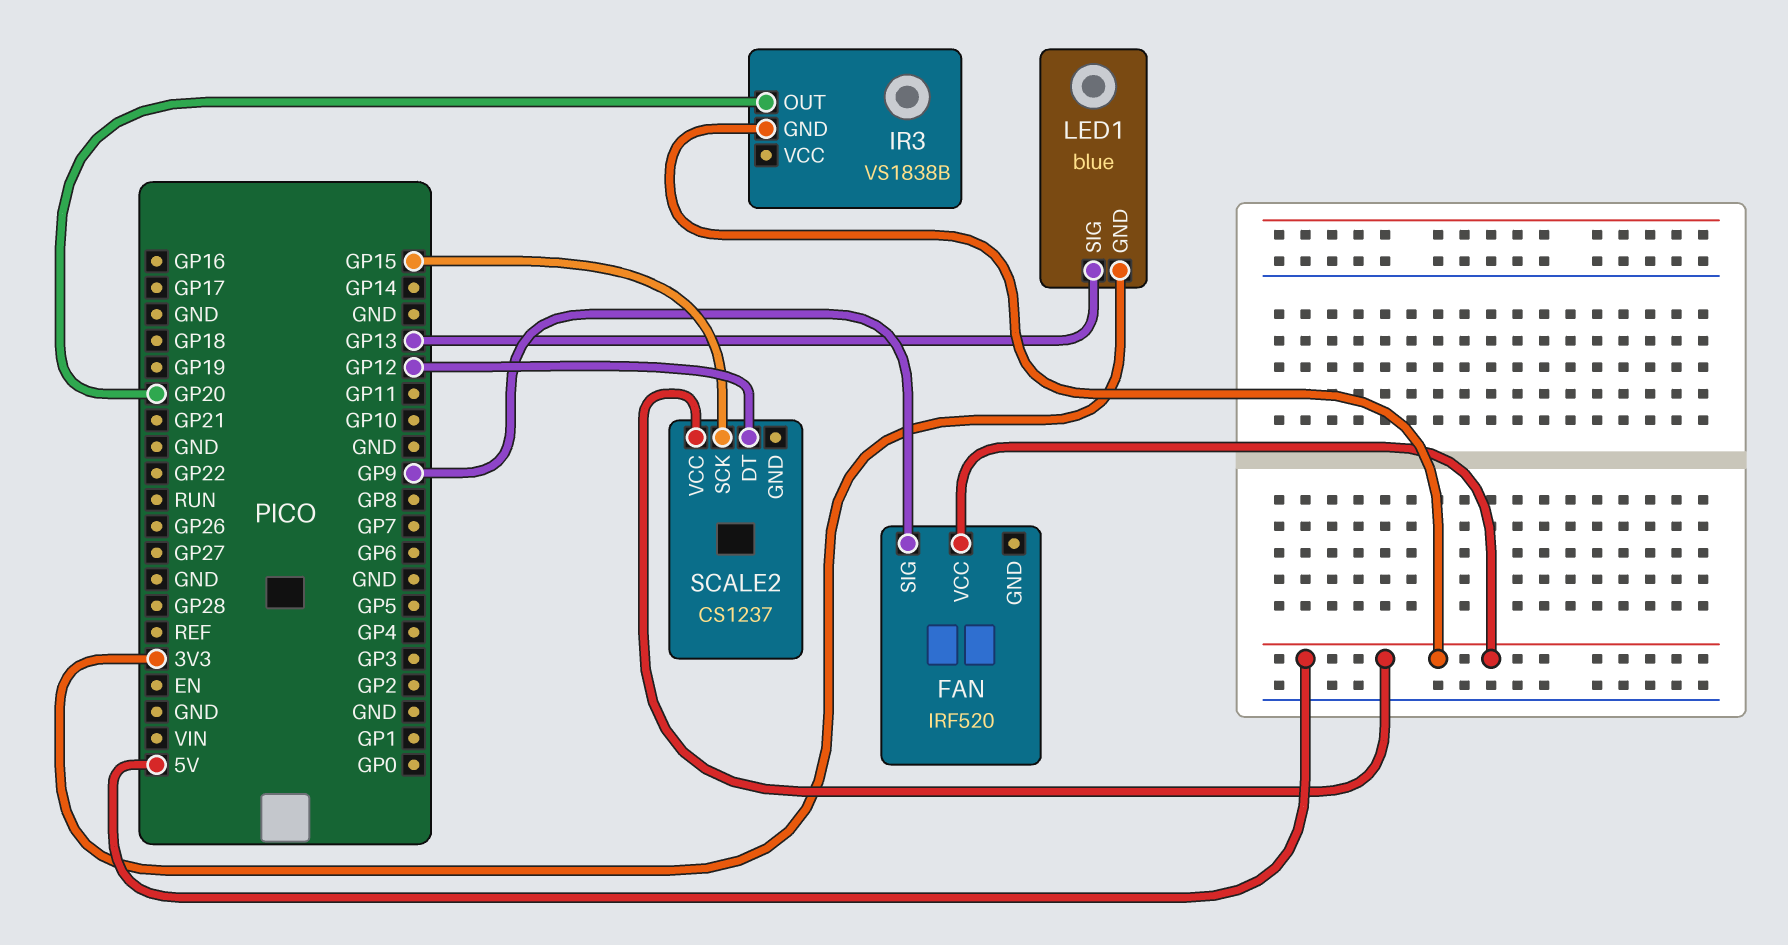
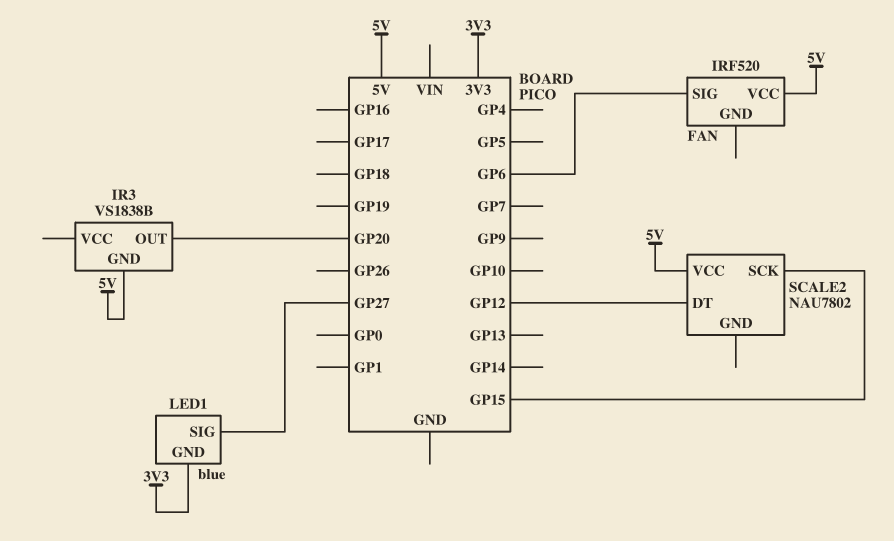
FAN pin SIG: GP9 -> GP6
LED1 pin SIG: GP13 -> GP27
SCALE2: CS1237 -> NAU7802

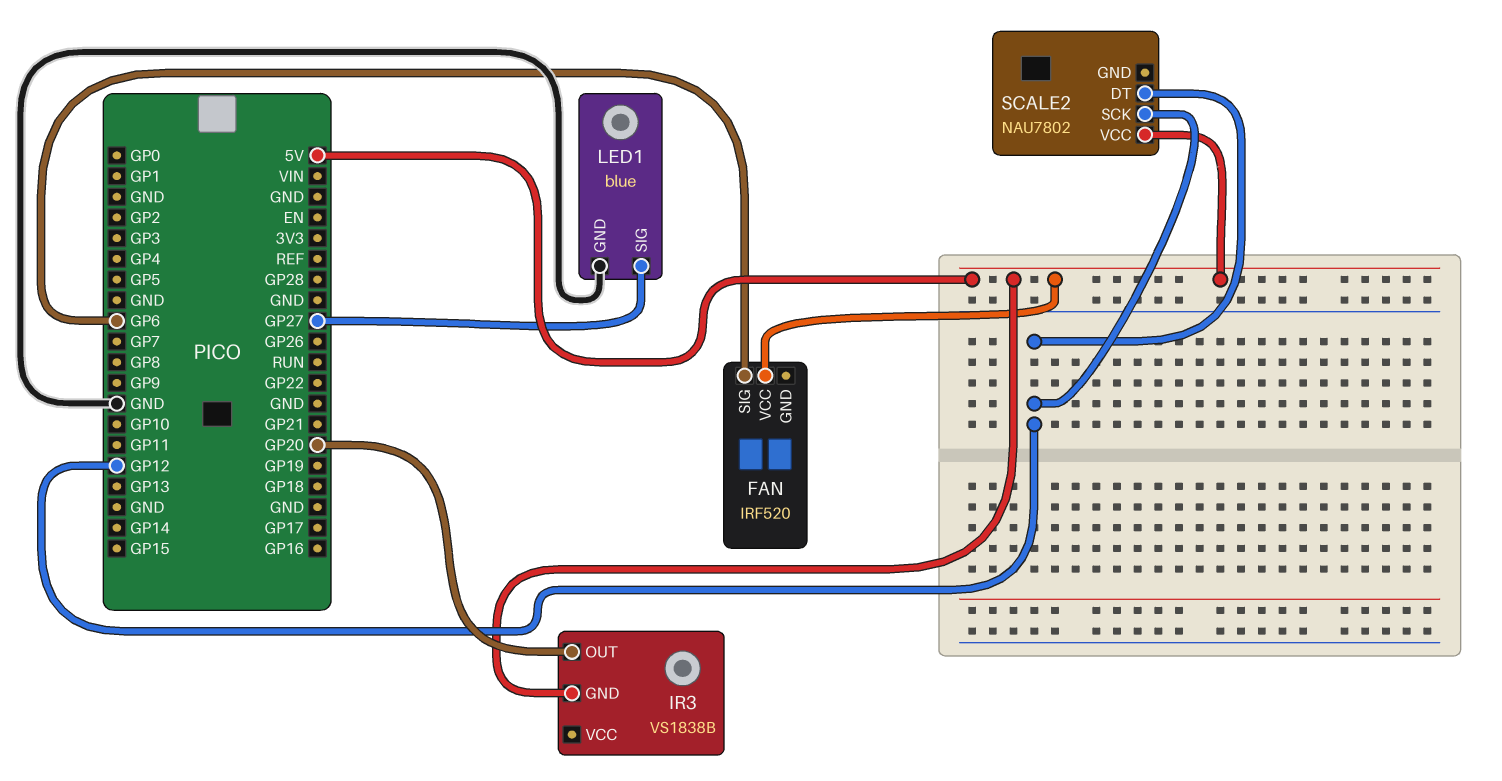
LED1 pin GND: 3V3 -> GND
SCALE2 pin SCK: GP15 -> GP12

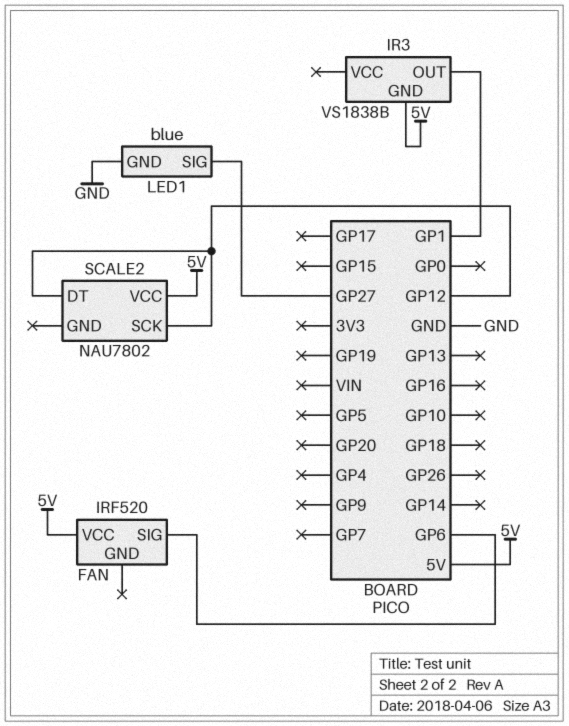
IR3 pin OUT: GP20 -> GP1

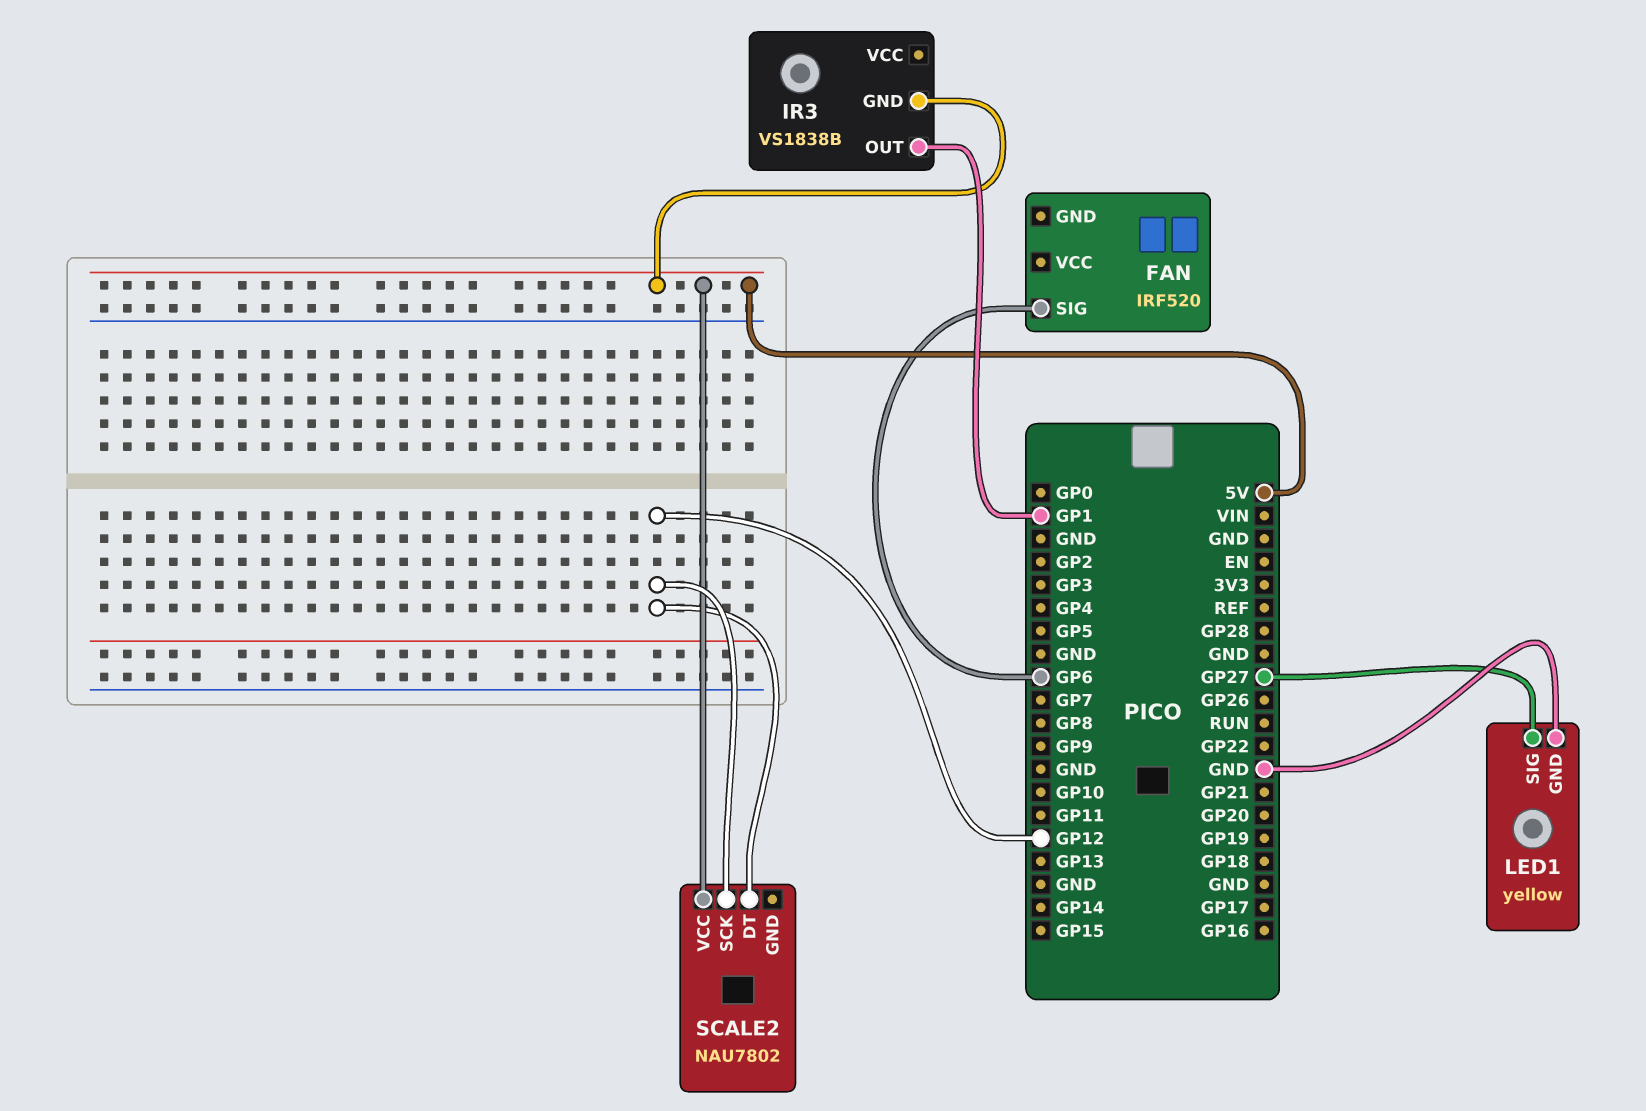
FAN pin VCC: 5V -> none
LED1: blue -> yellow

